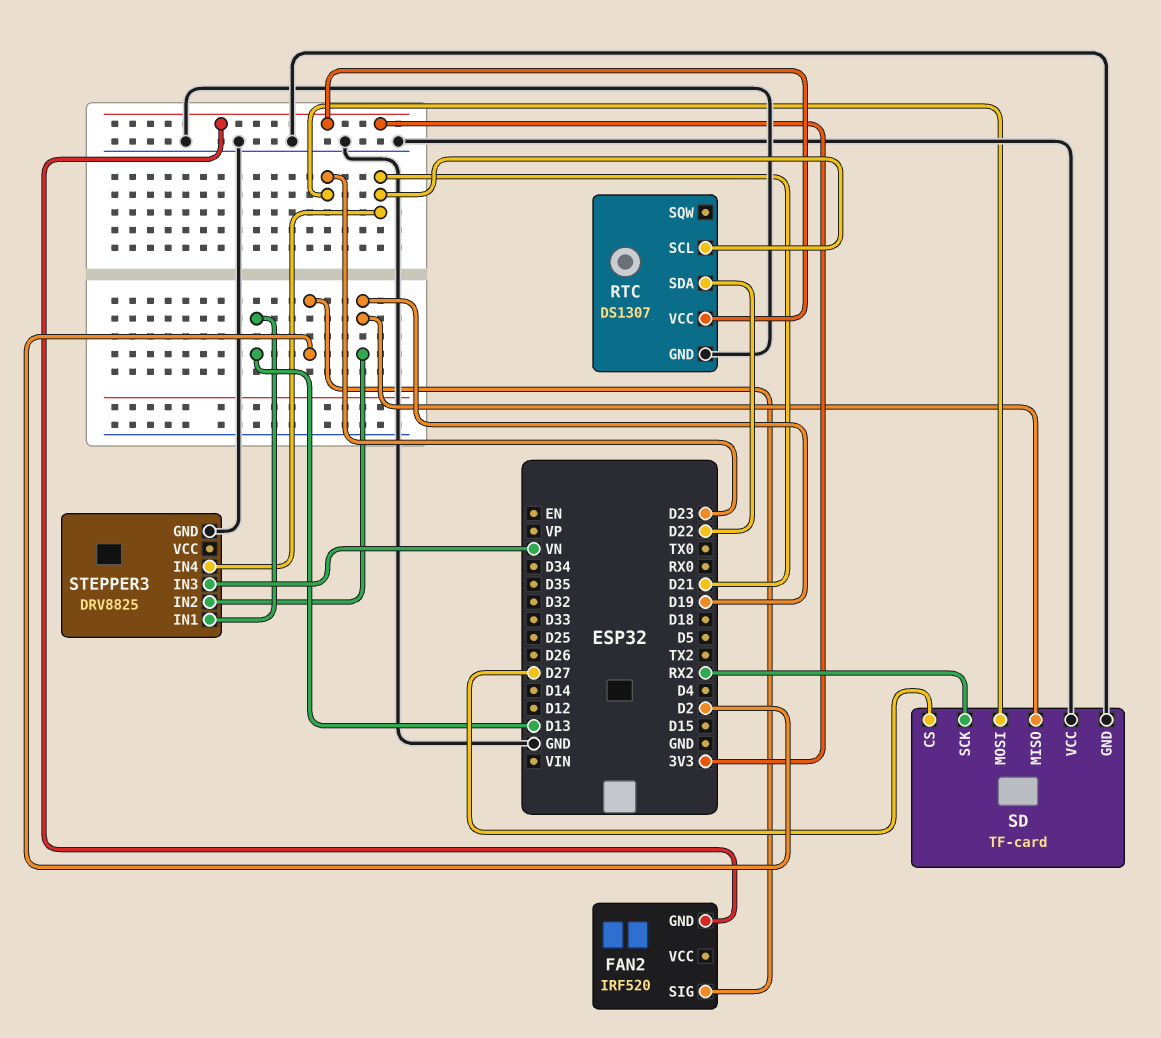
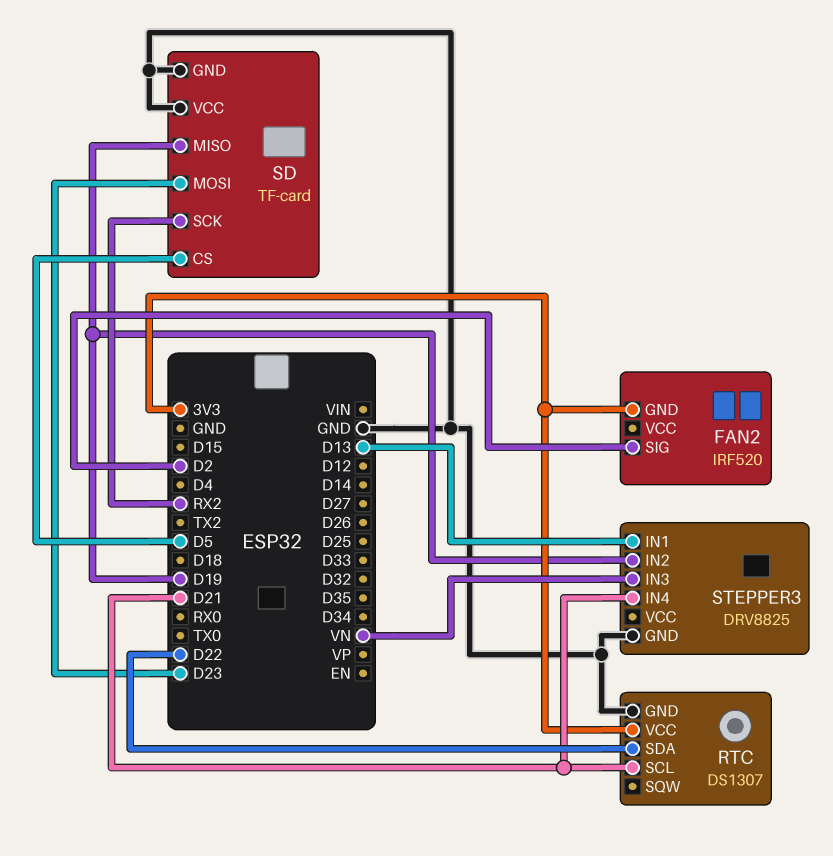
SD pin CS: D27 -> D5

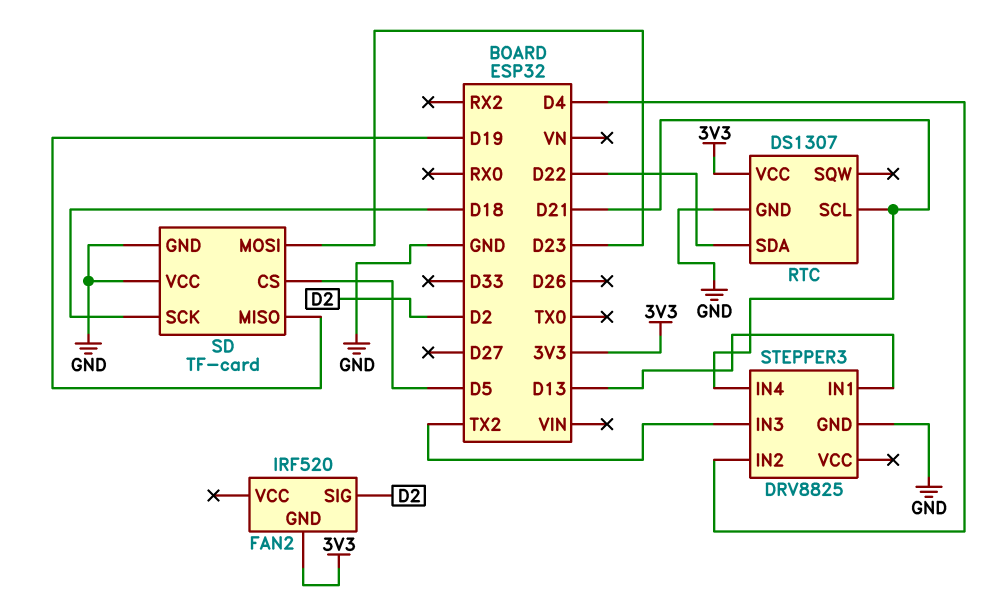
SD pin SCK: RX2 -> D18
STEPPER3 pin IN2: D19 -> D4
STEPPER3 pin IN3: VN -> TX2

